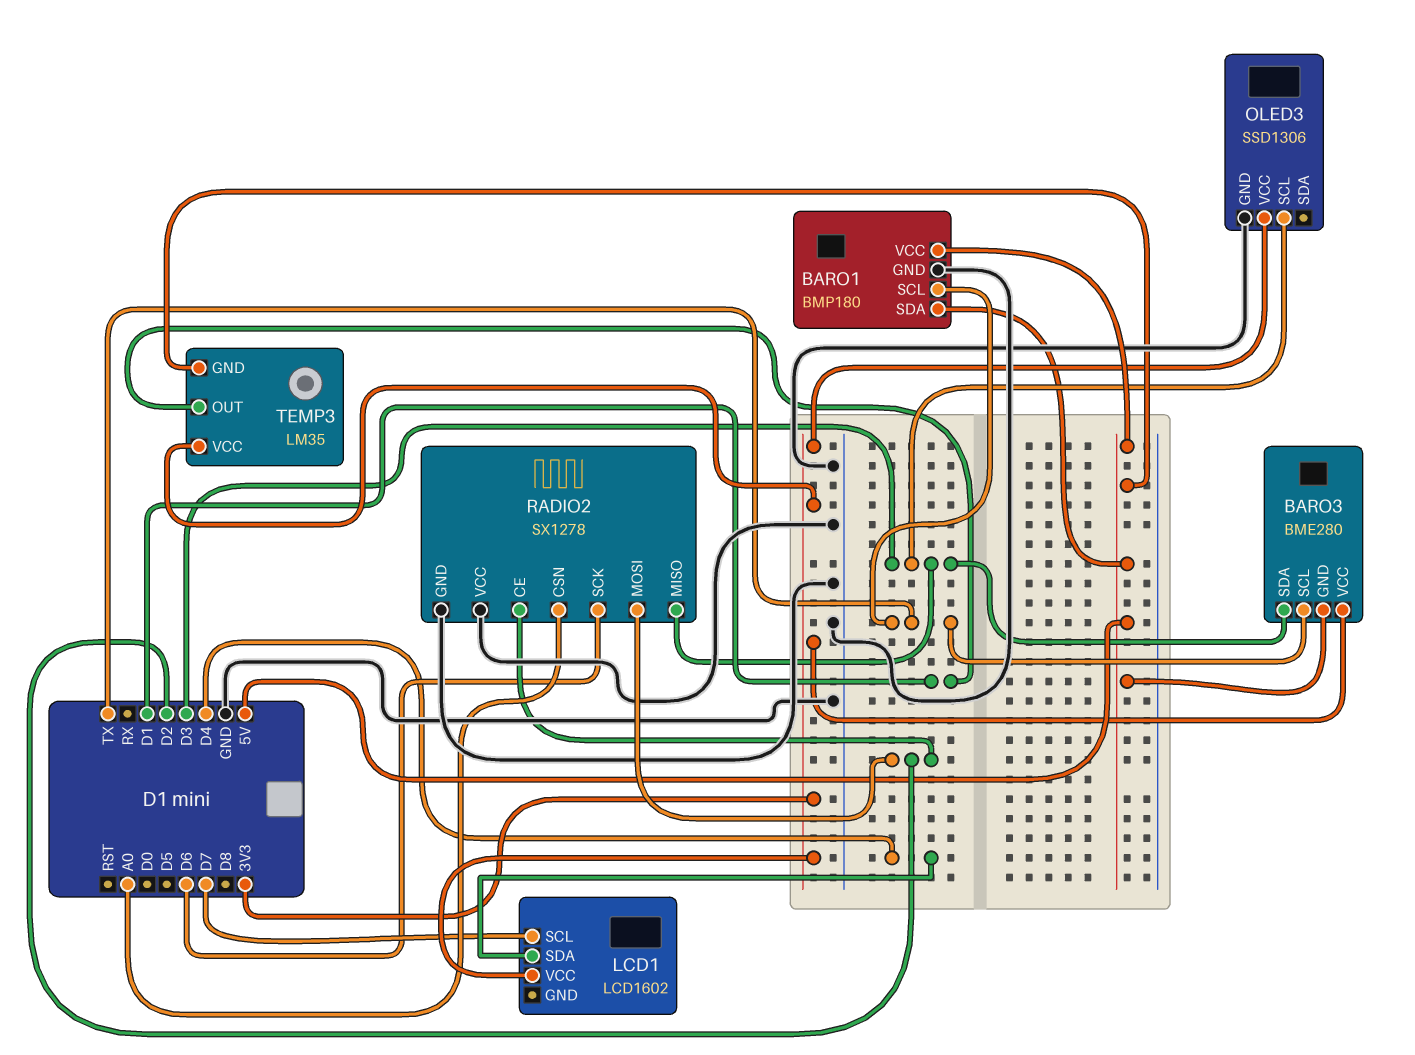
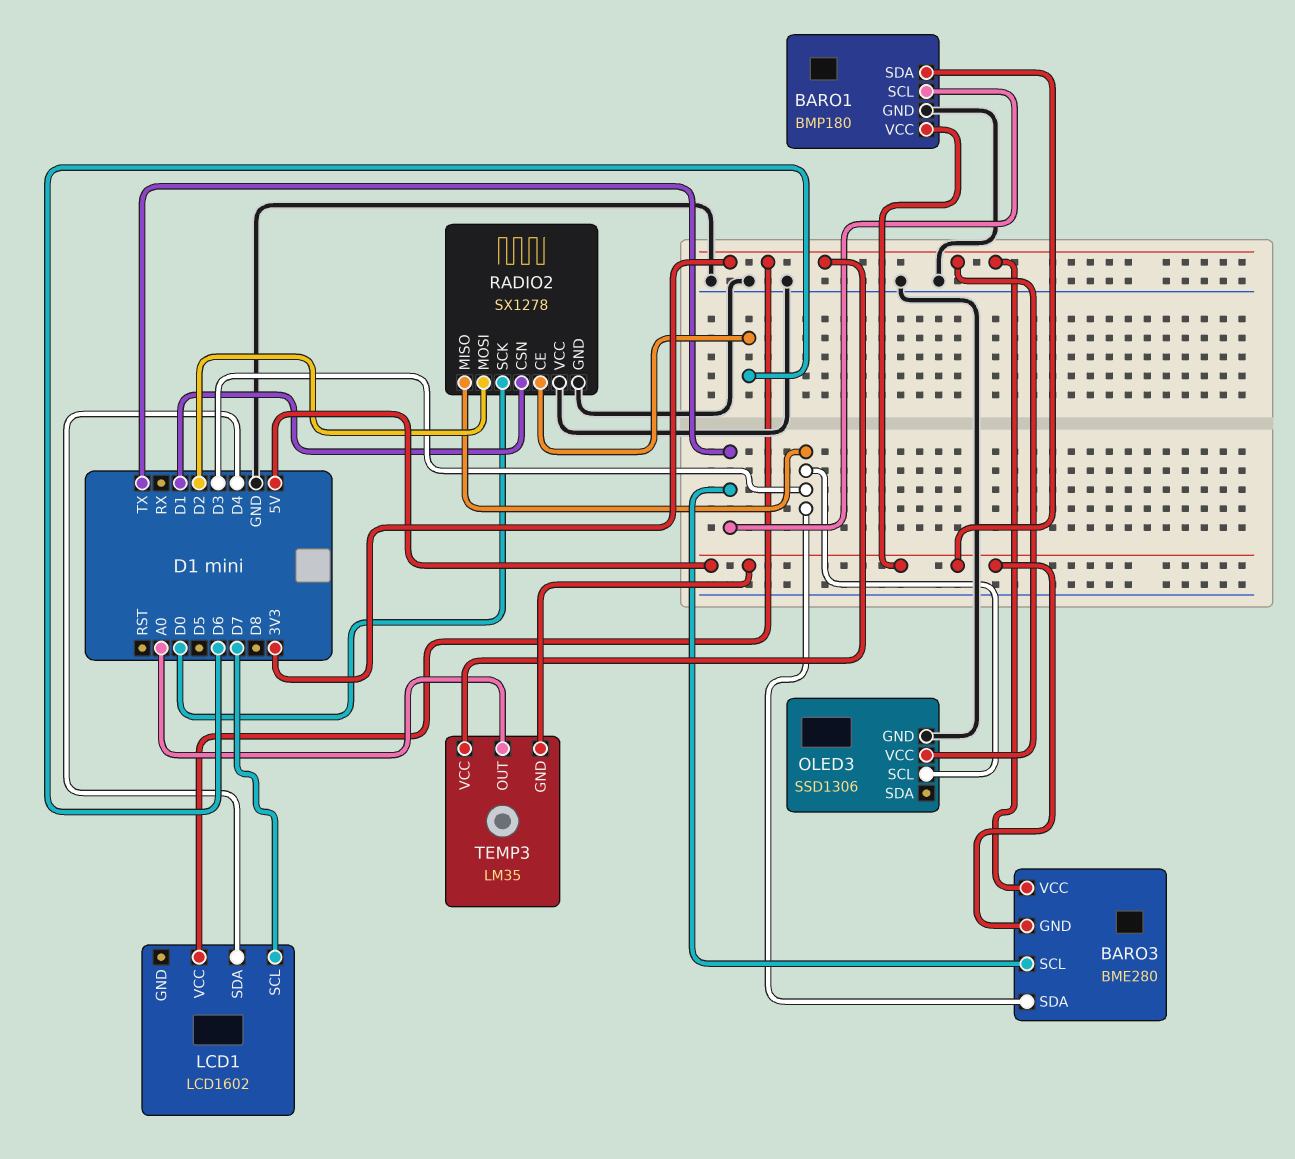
RADIO2 pin CE: D2 -> D6
RADIO2 pin CSN: A0 -> D1
RADIO2 pin SCK: D6 -> D0
TEMP3 pin OUT: D1 -> A0

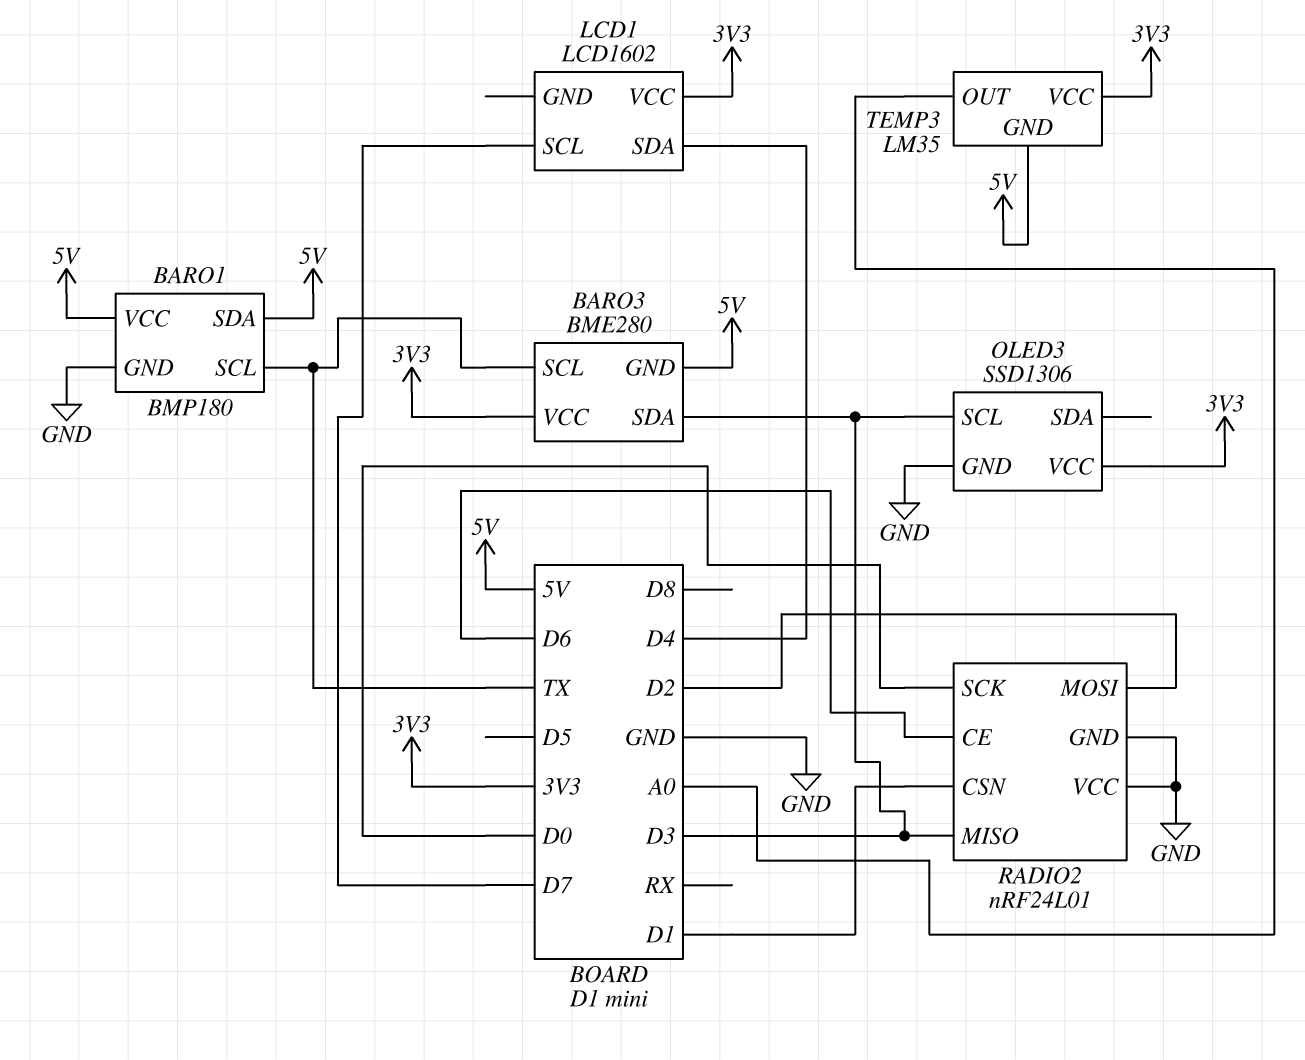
RADIO2: SX1278 -> nRF24L01

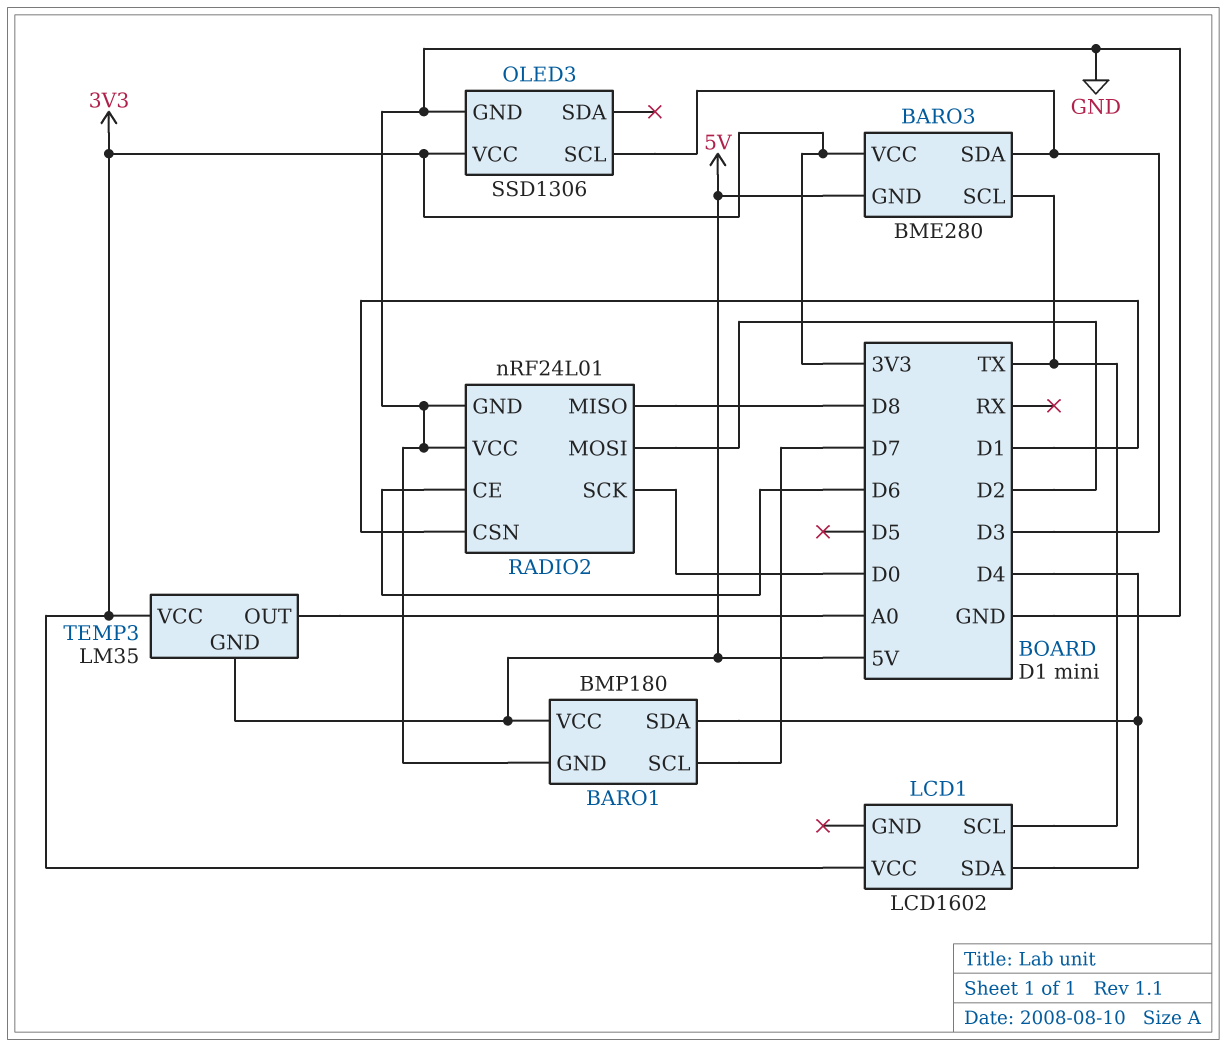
BARO1 pin SCL: TX -> D7
BARO1 pin SDA: 5V -> D4
LCD1 pin SCL: D7 -> TX
RADIO2 pin MISO: D3 -> D8

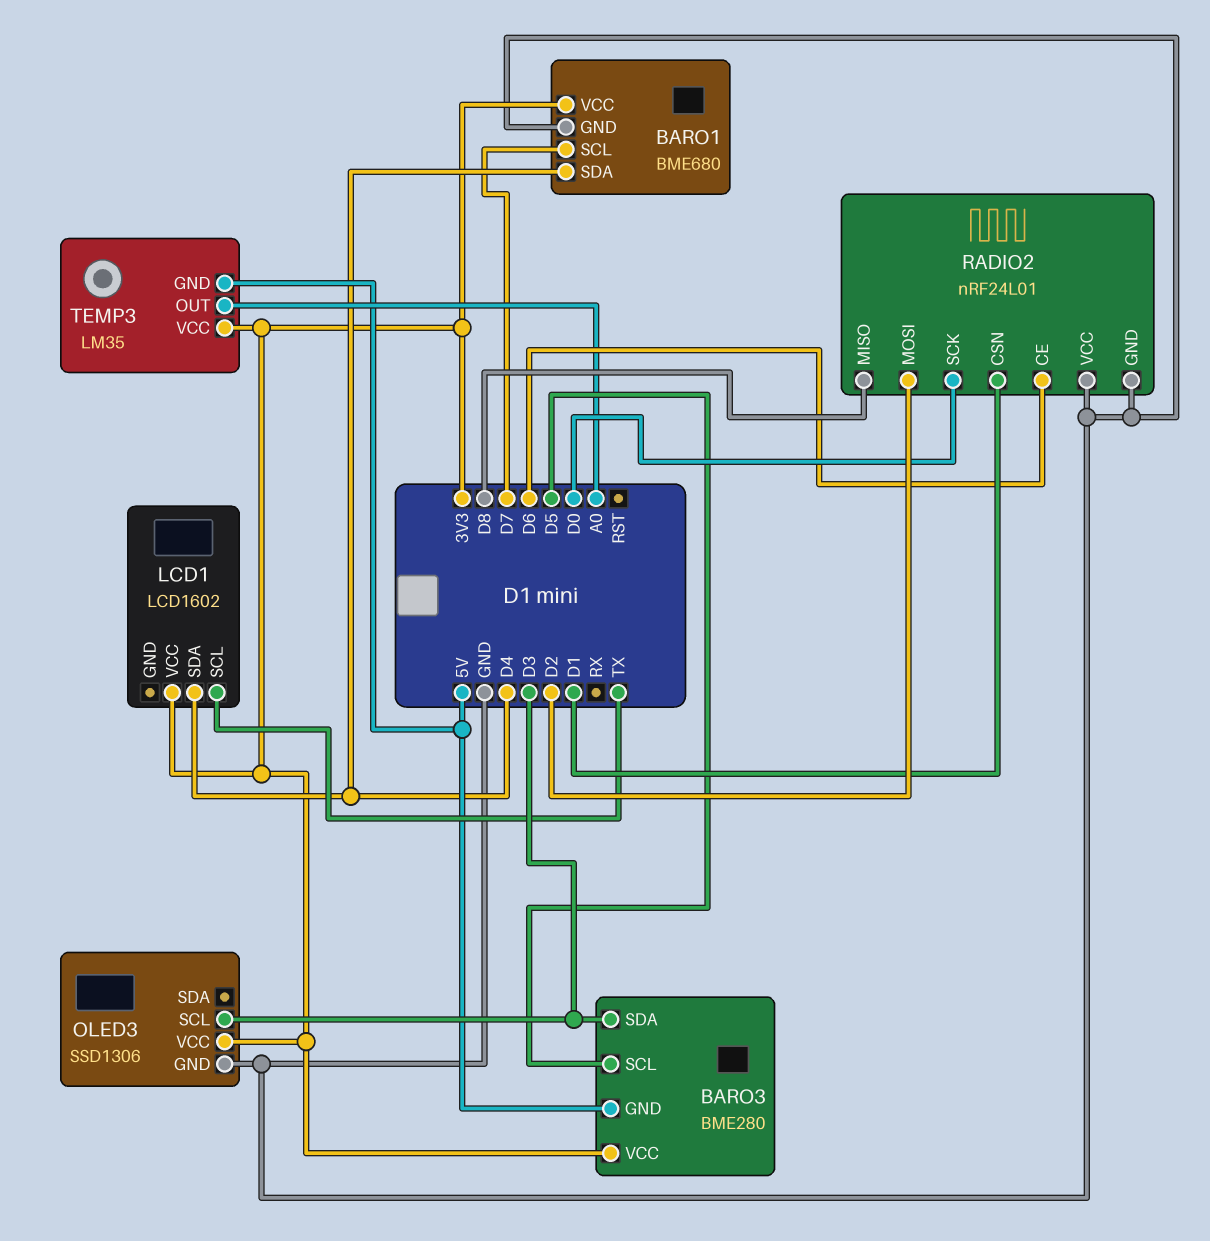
BARO1: BMP180 -> BME680
BARO1 pin VCC: 5V -> 3V3
BARO3 pin SCL: TX -> D5

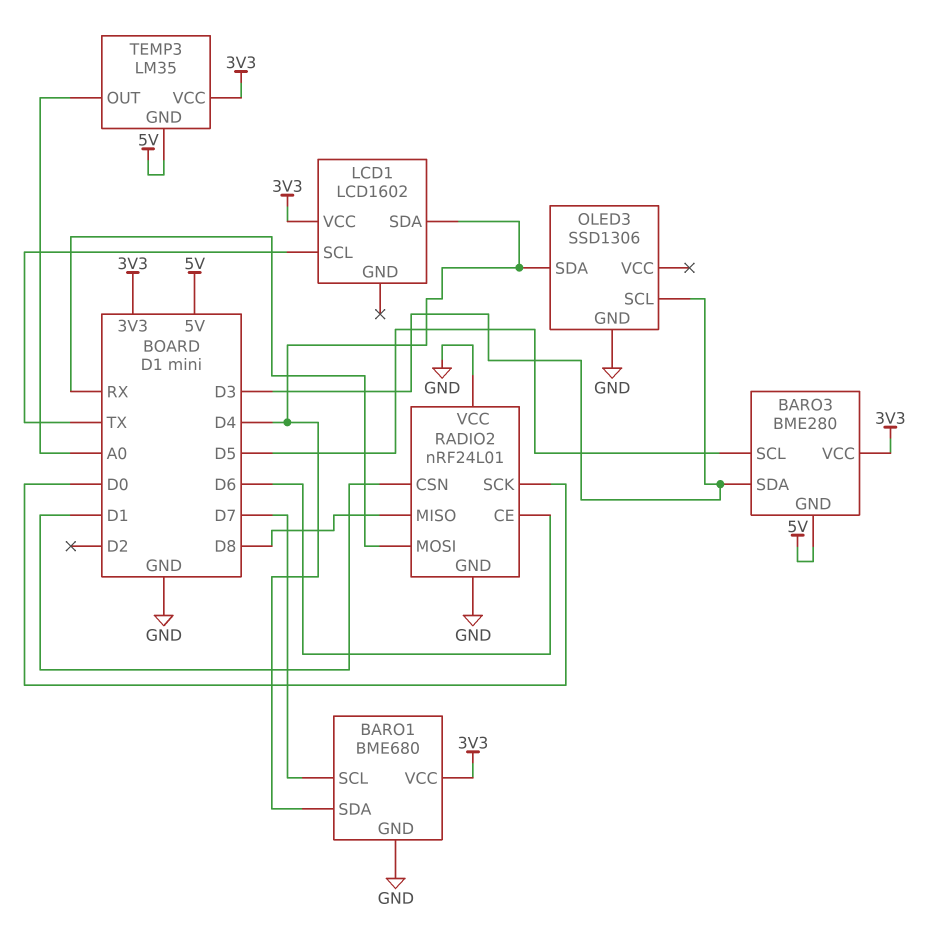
OLED3 pin SDA: none -> D4
OLED3 pin VCC: 3V3 -> none
RADIO2 pin MOSI: D2 -> RX

